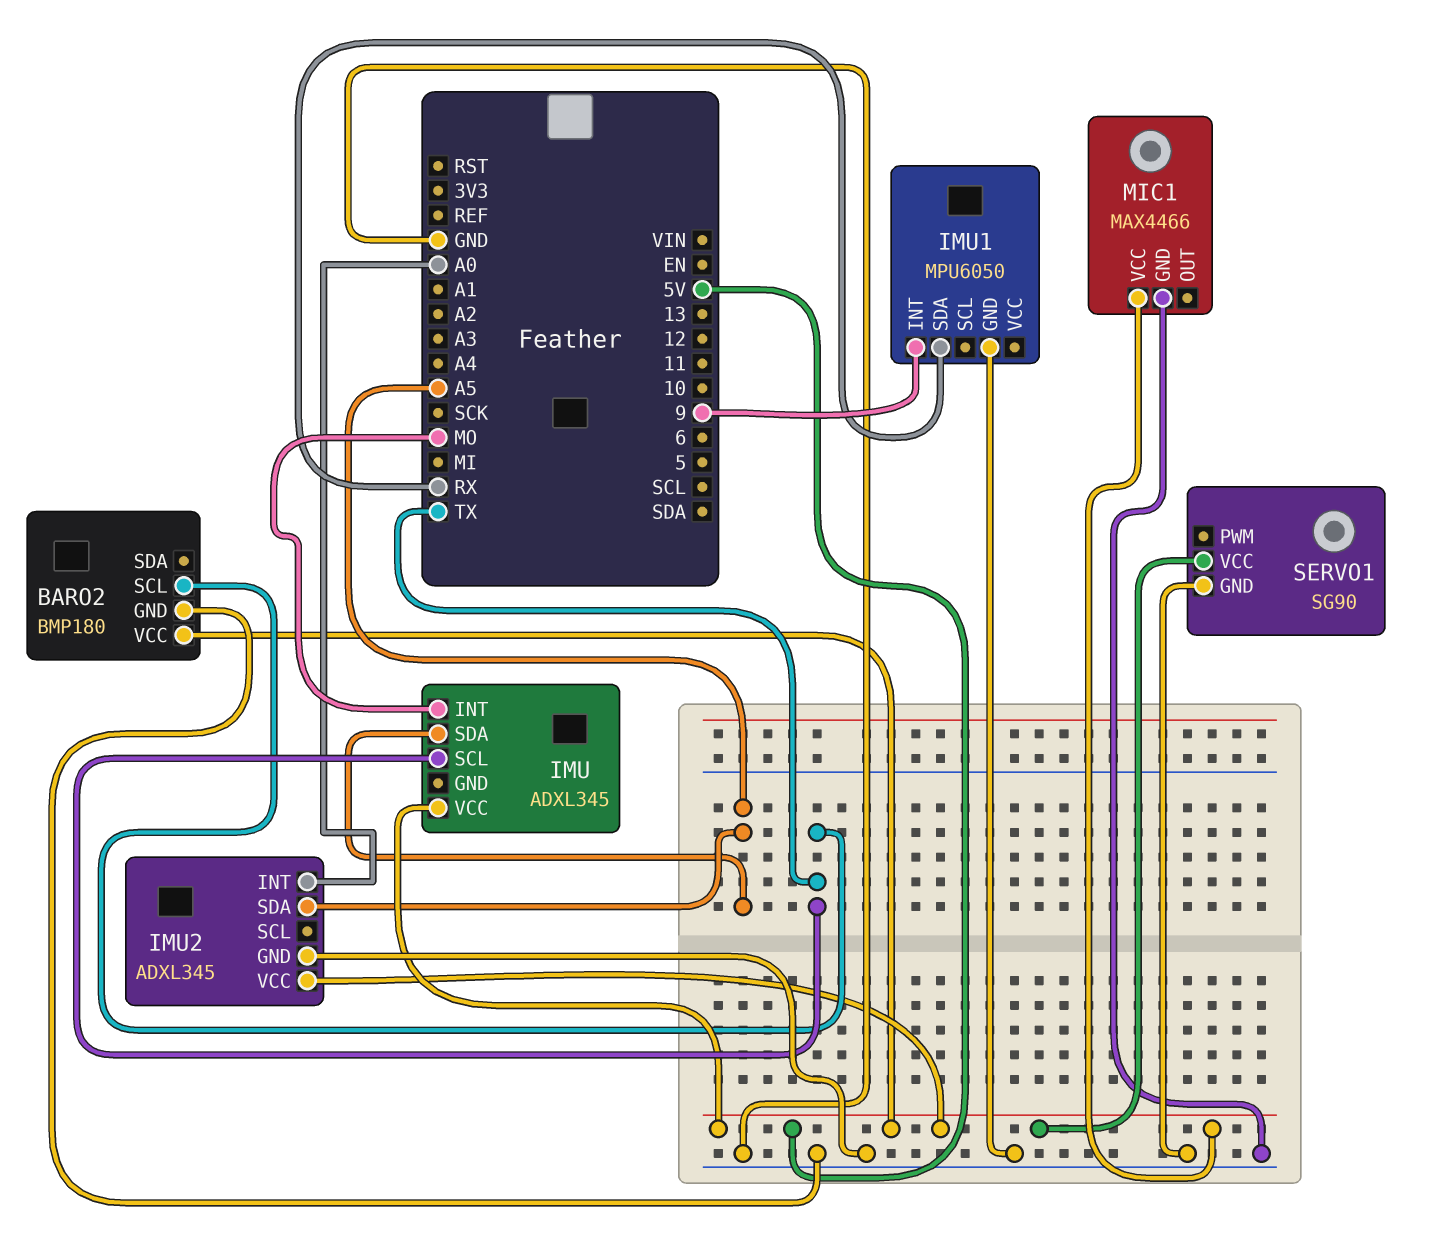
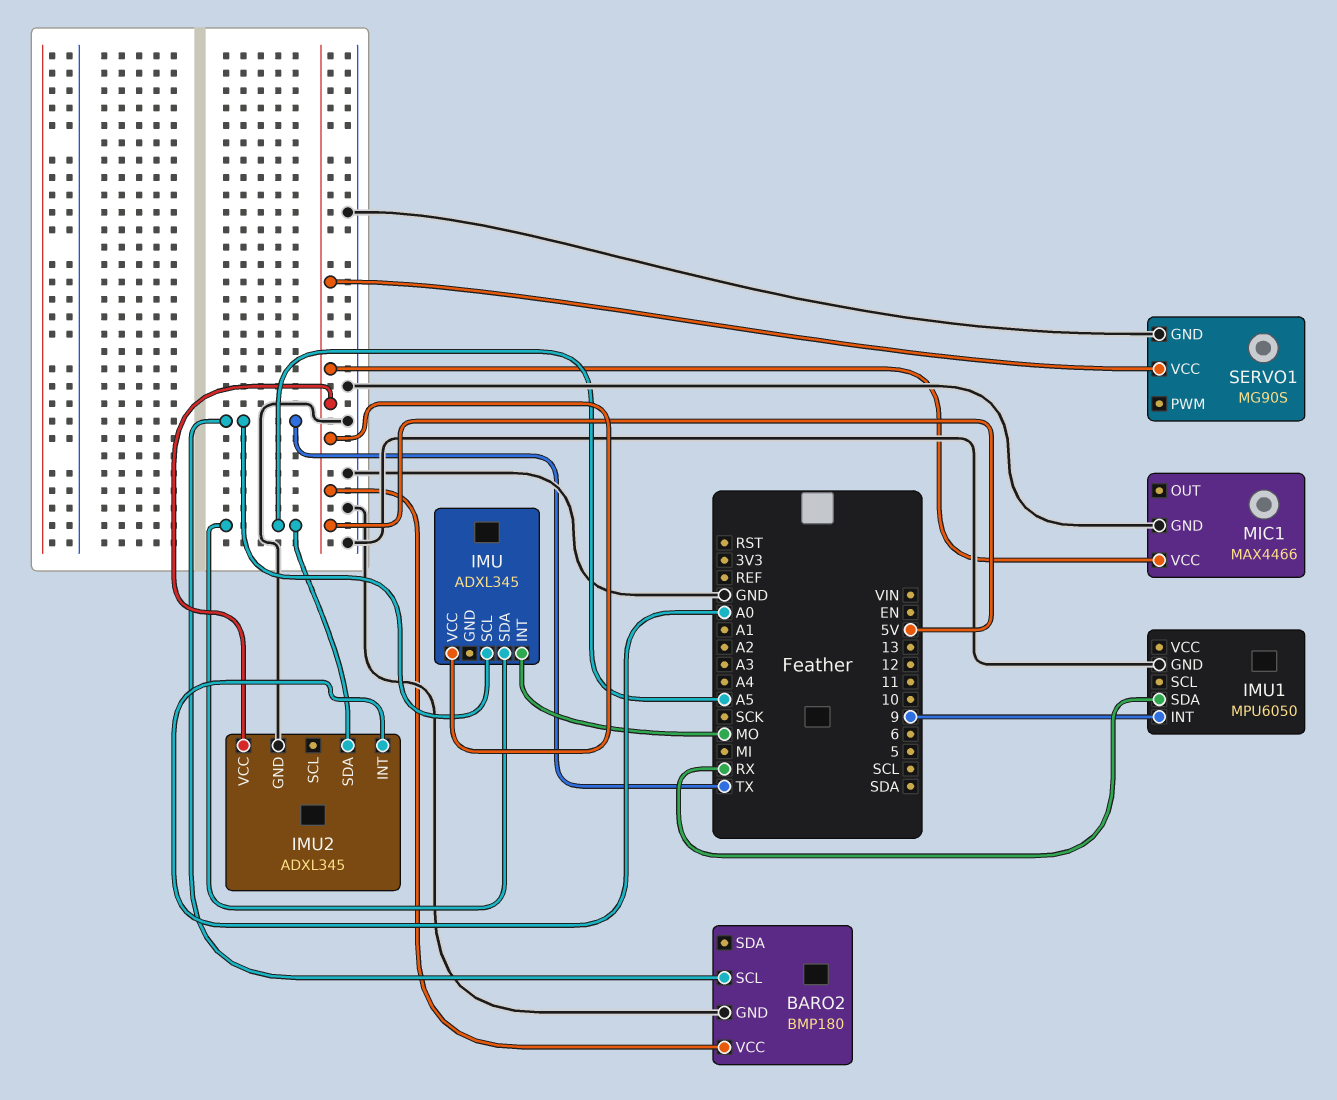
SERVO1: SG90 -> MG90S

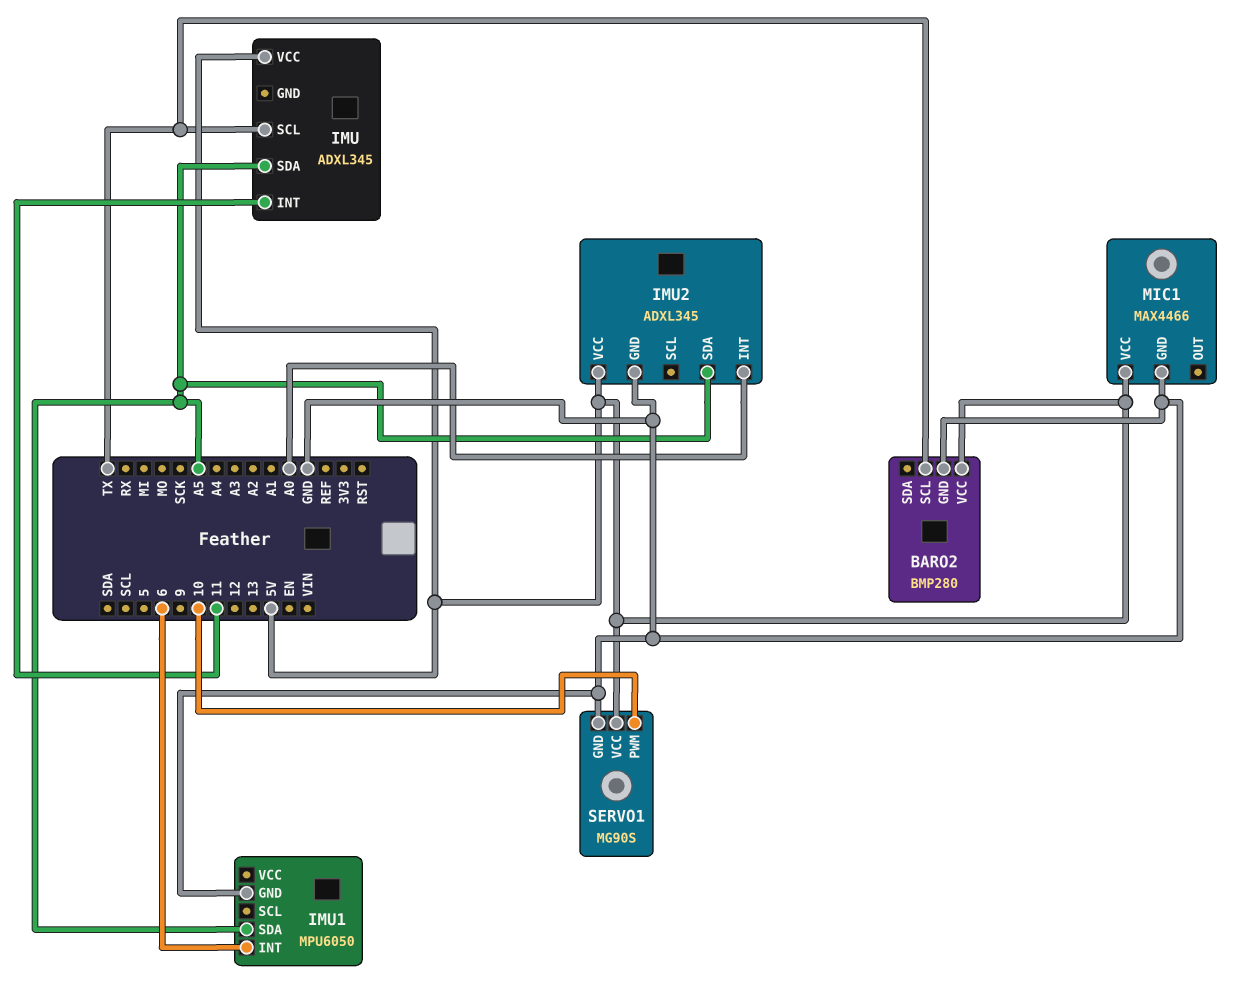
BARO2: BMP180 -> BMP280
IMU pin INT: MO -> 11
IMU1 pin INT: 9 -> 6
IMU1 pin SDA: RX -> A5
SERVO1 pin PWM: none -> 10

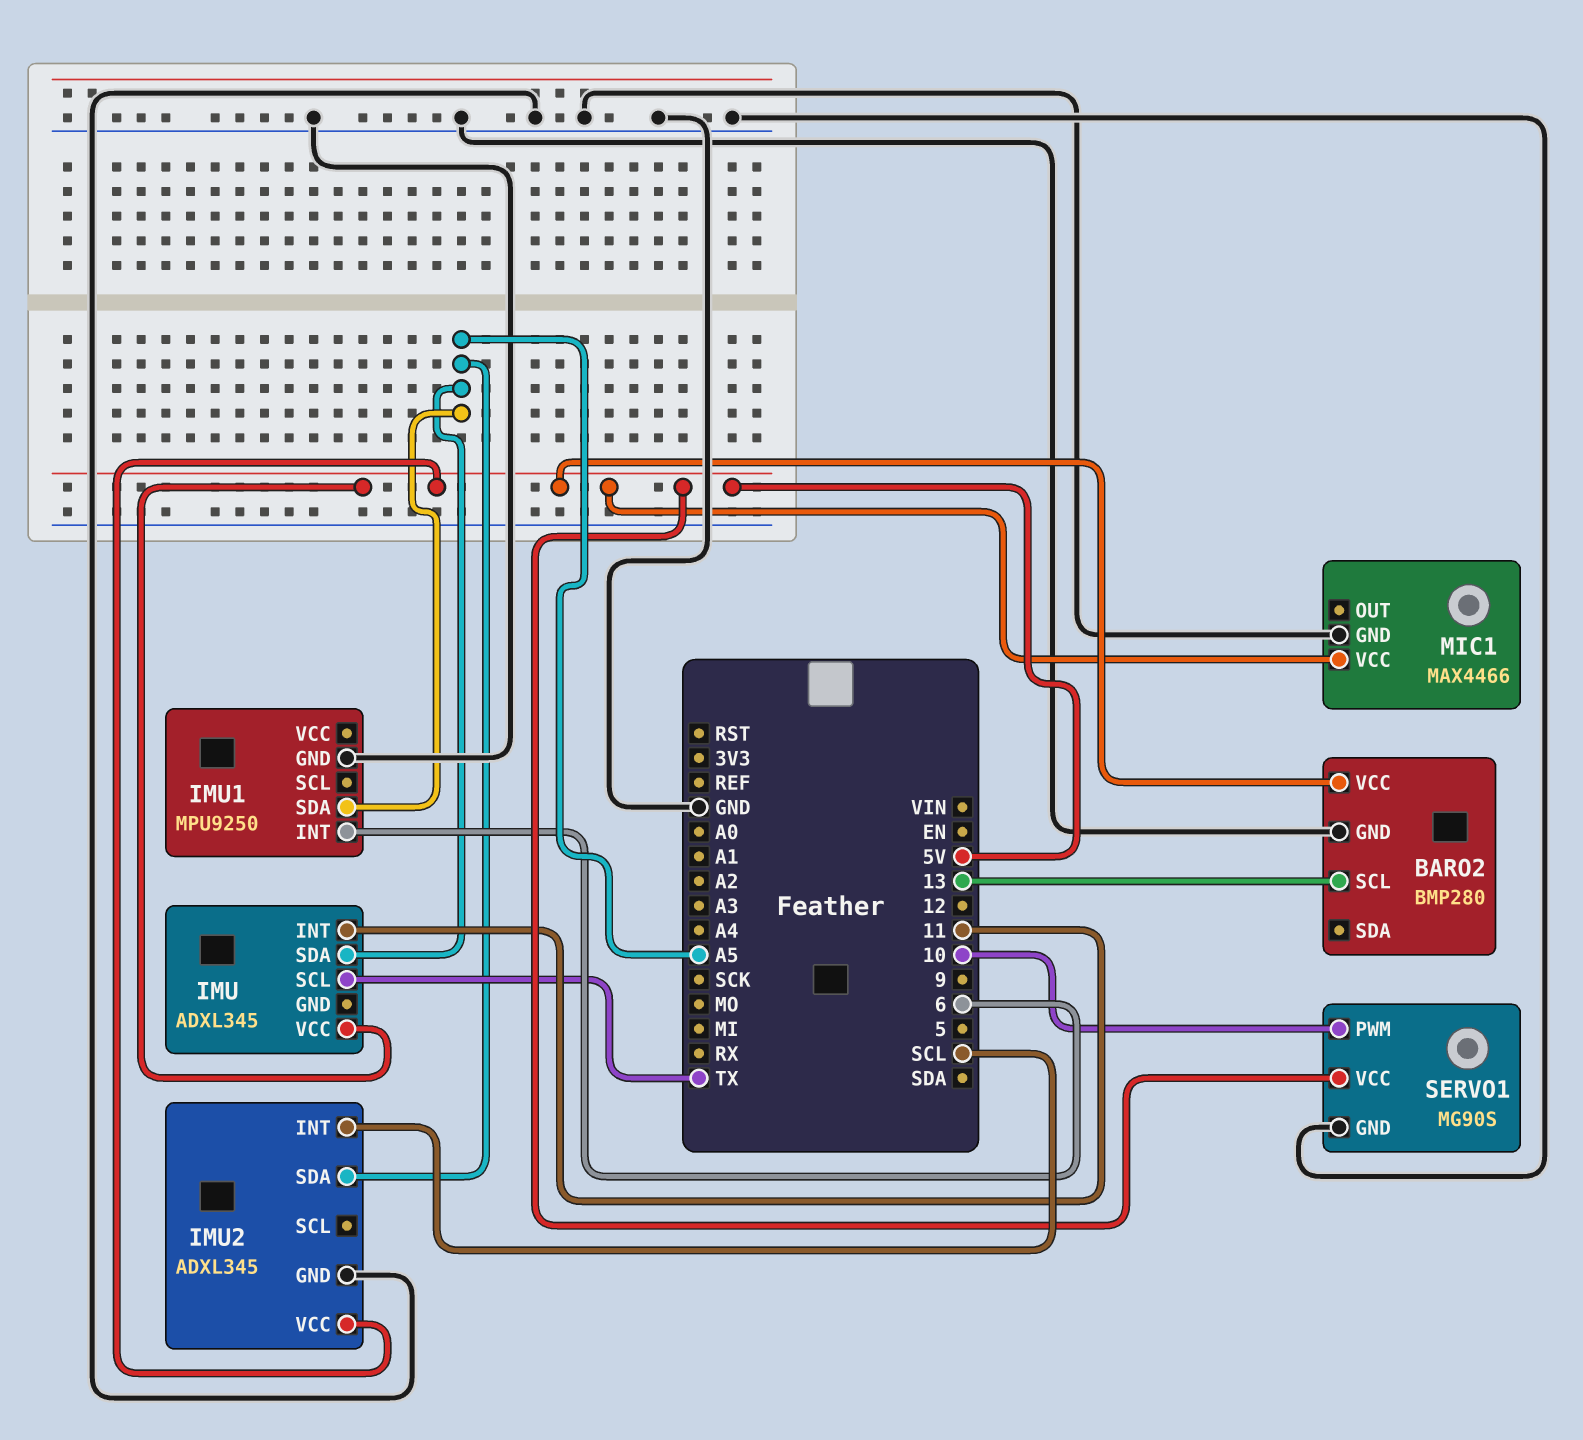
BARO2 pin SCL: TX -> 13
IMU1: MPU6050 -> MPU9250
IMU2 pin INT: A0 -> SCL

